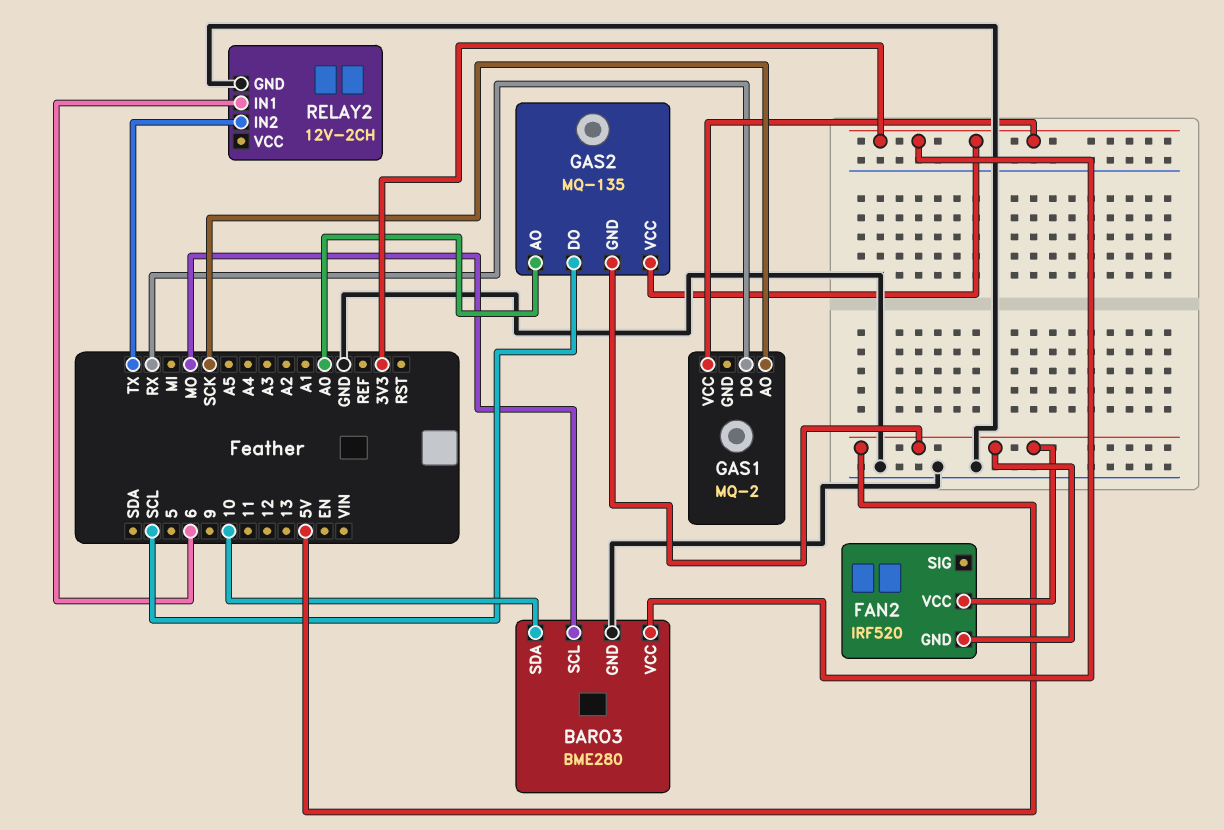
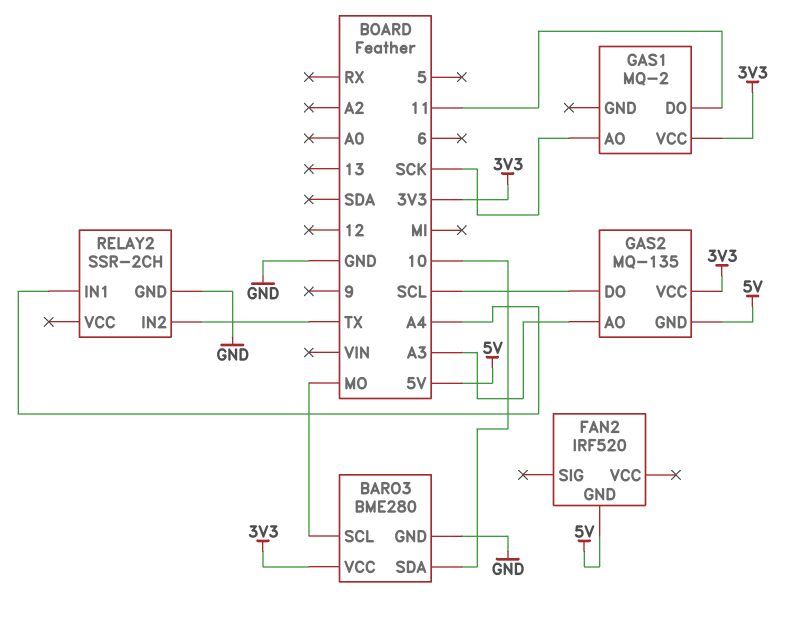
FAN2 pin VCC: 5V -> none
GAS1 pin DO: RX -> 11
GAS2 pin AO: A0 -> A3
RELAY2: 12V-2CH -> SSR-2CH
RELAY2 pin IN1: 6 -> A4

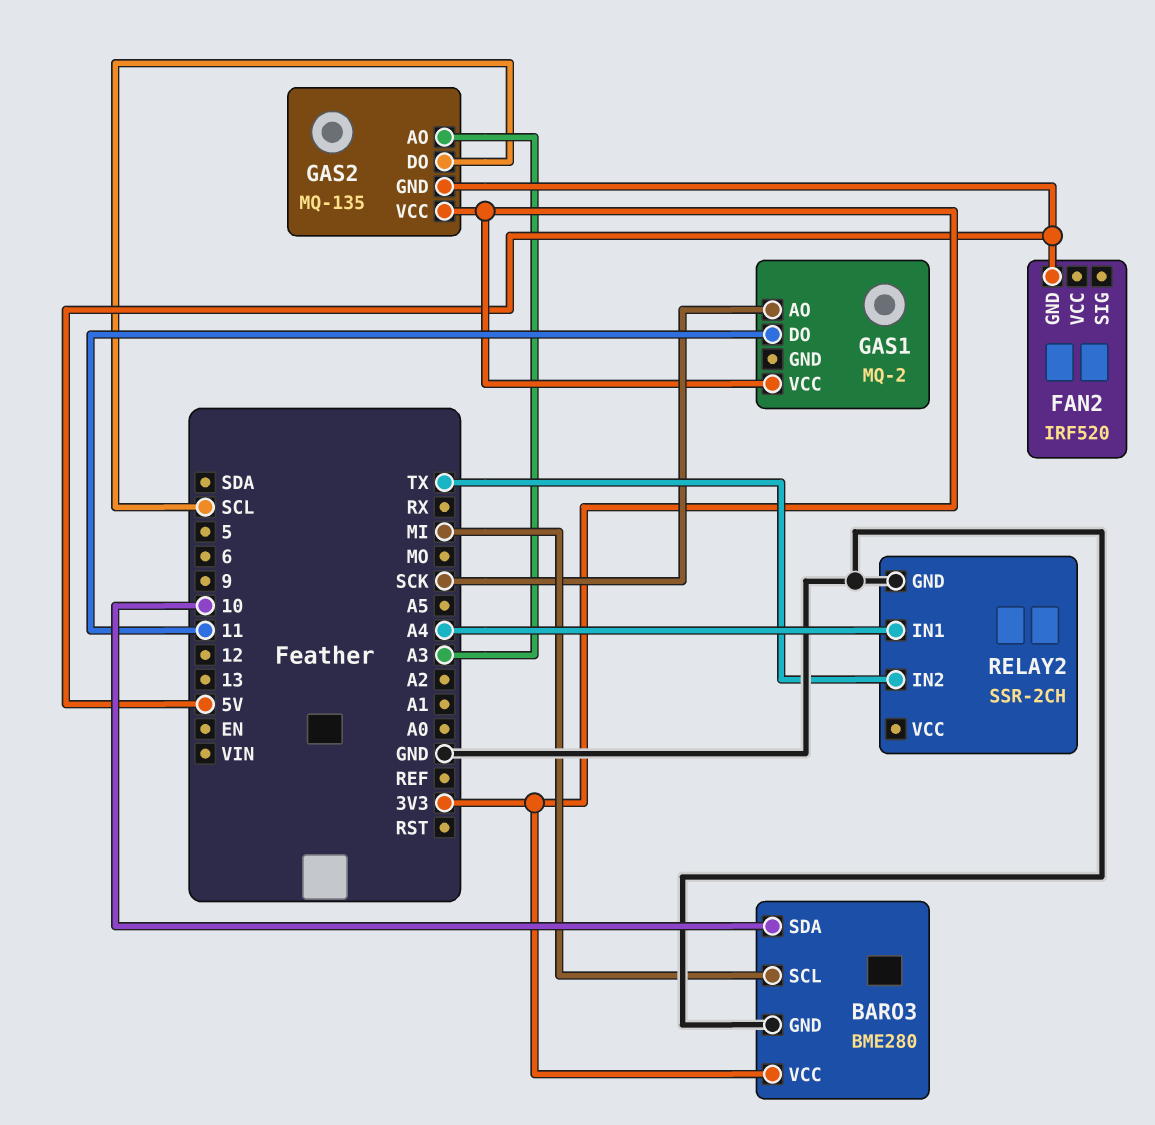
BARO3 pin SCL: MO -> MI

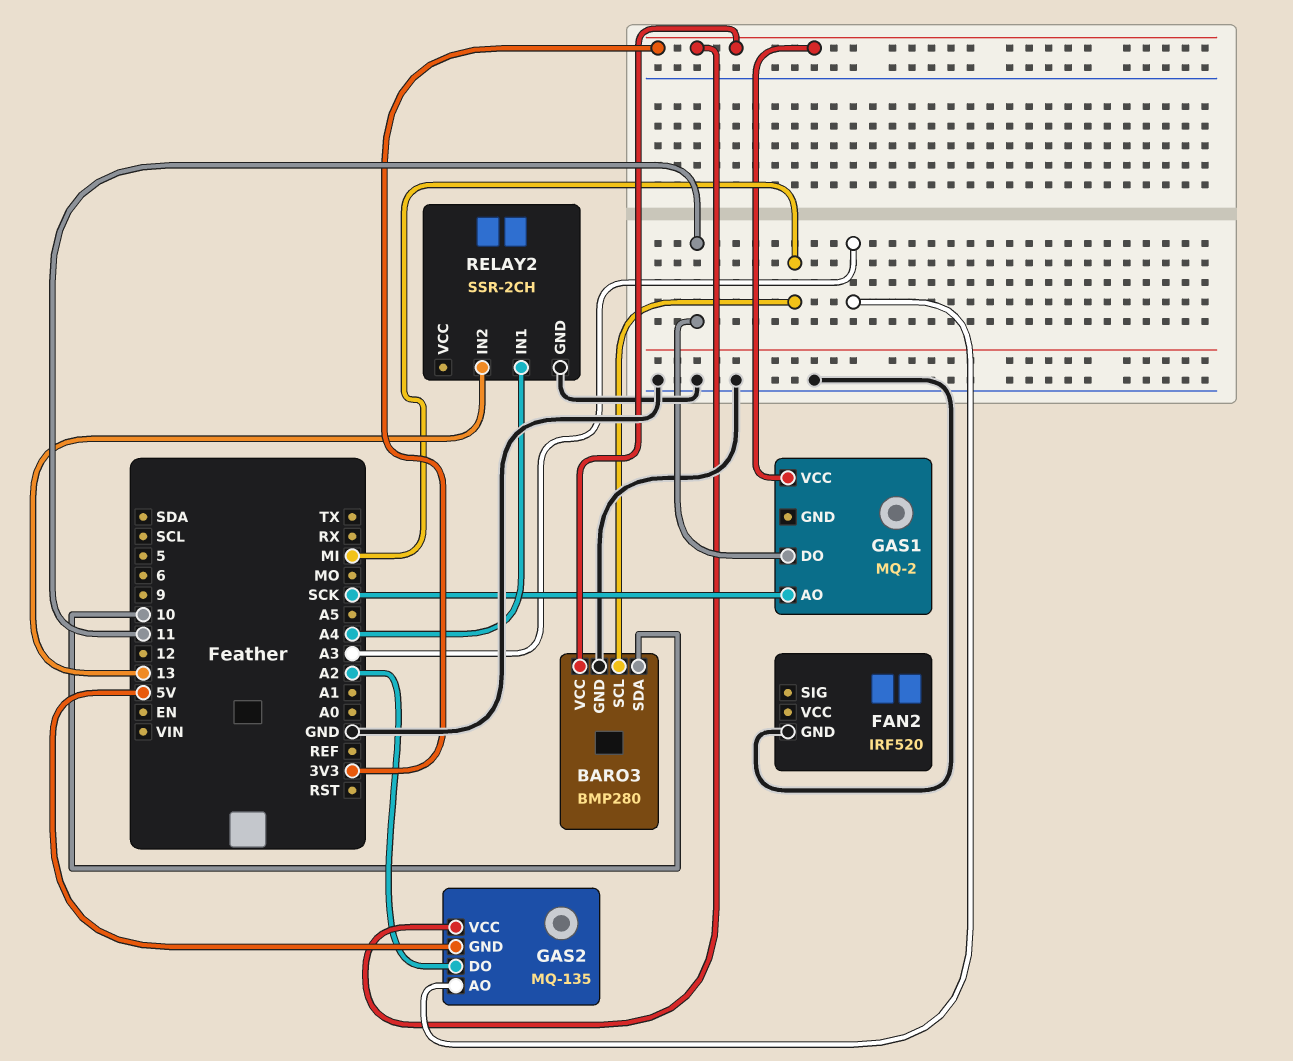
BARO3: BME280 -> BMP280
FAN2 pin GND: 5V -> GND
GAS2 pin DO: SCL -> A2
RELAY2 pin IN2: TX -> 13

